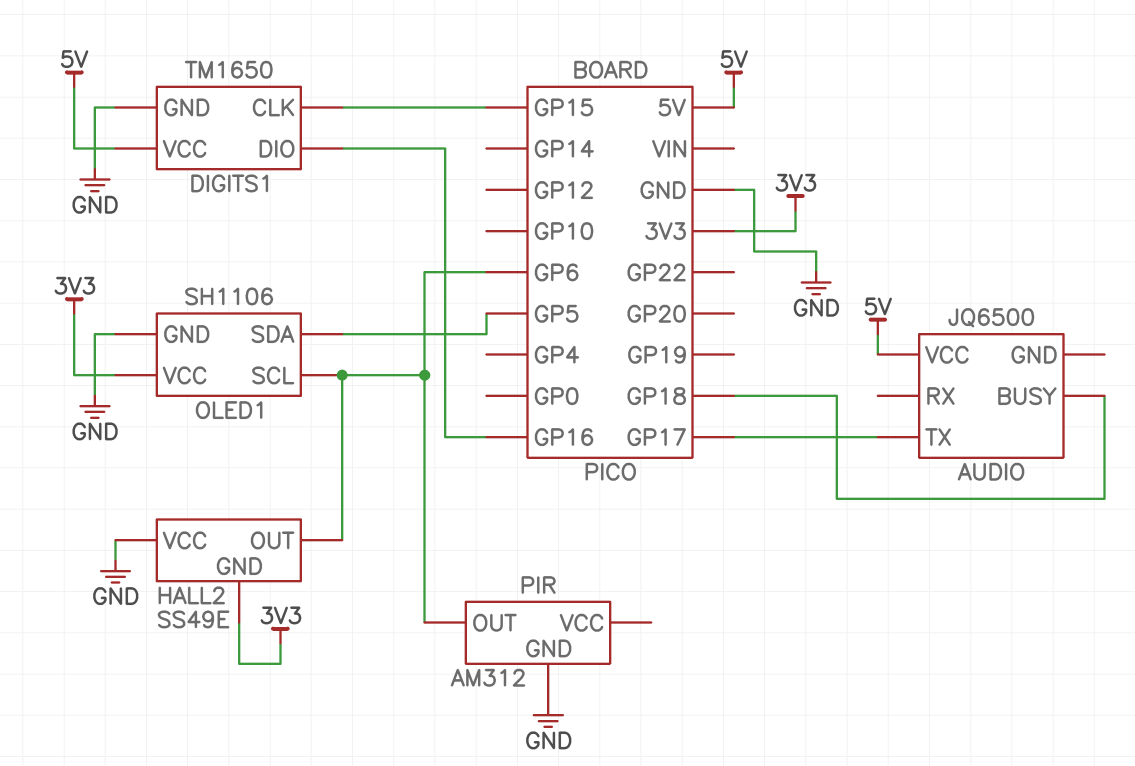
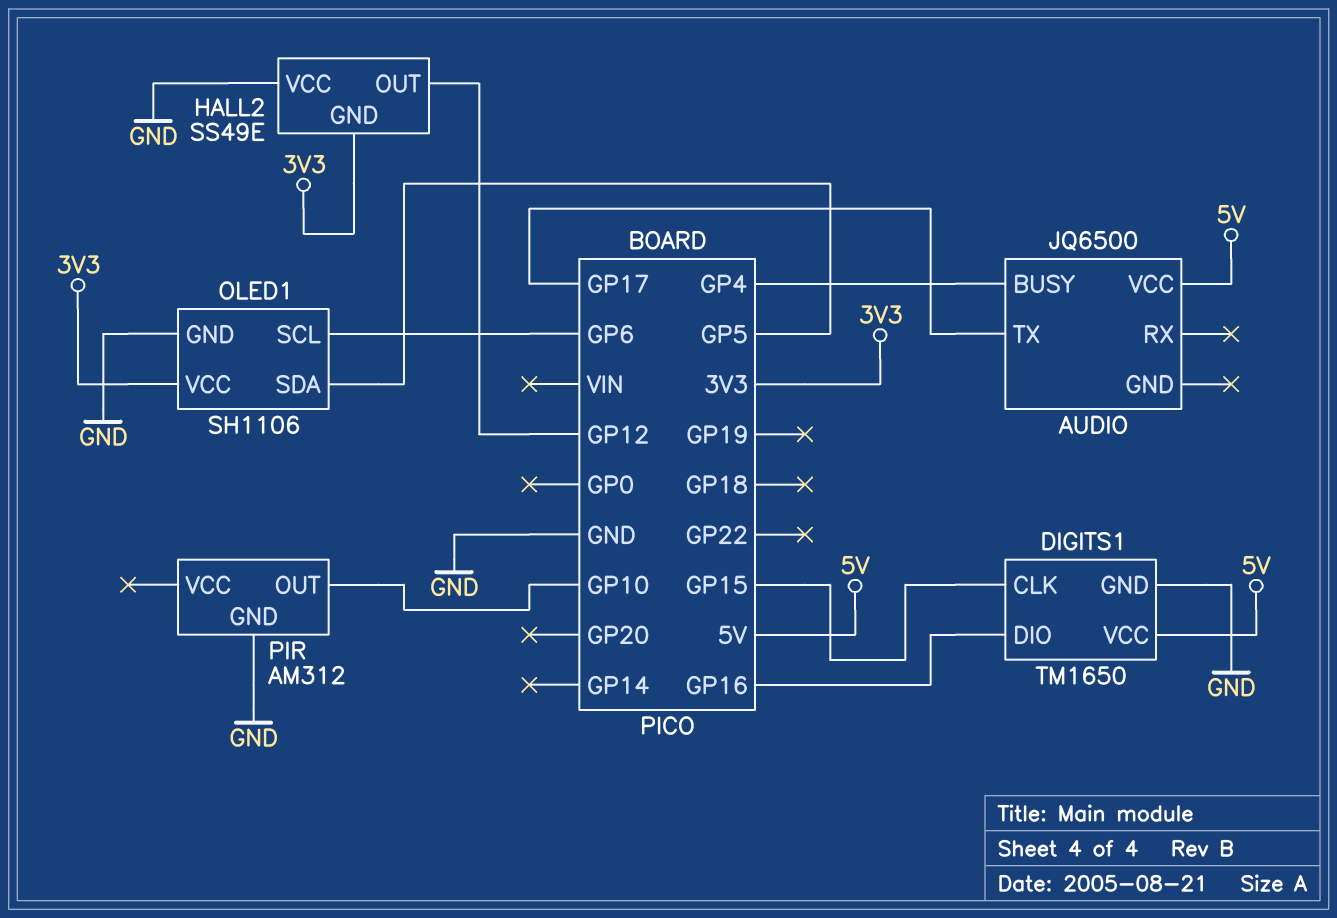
AUDIO pin BUSY: GP18 -> GP4
HALL2 pin OUT: GP6 -> GP12
PIR pin OUT: GP6 -> GP10

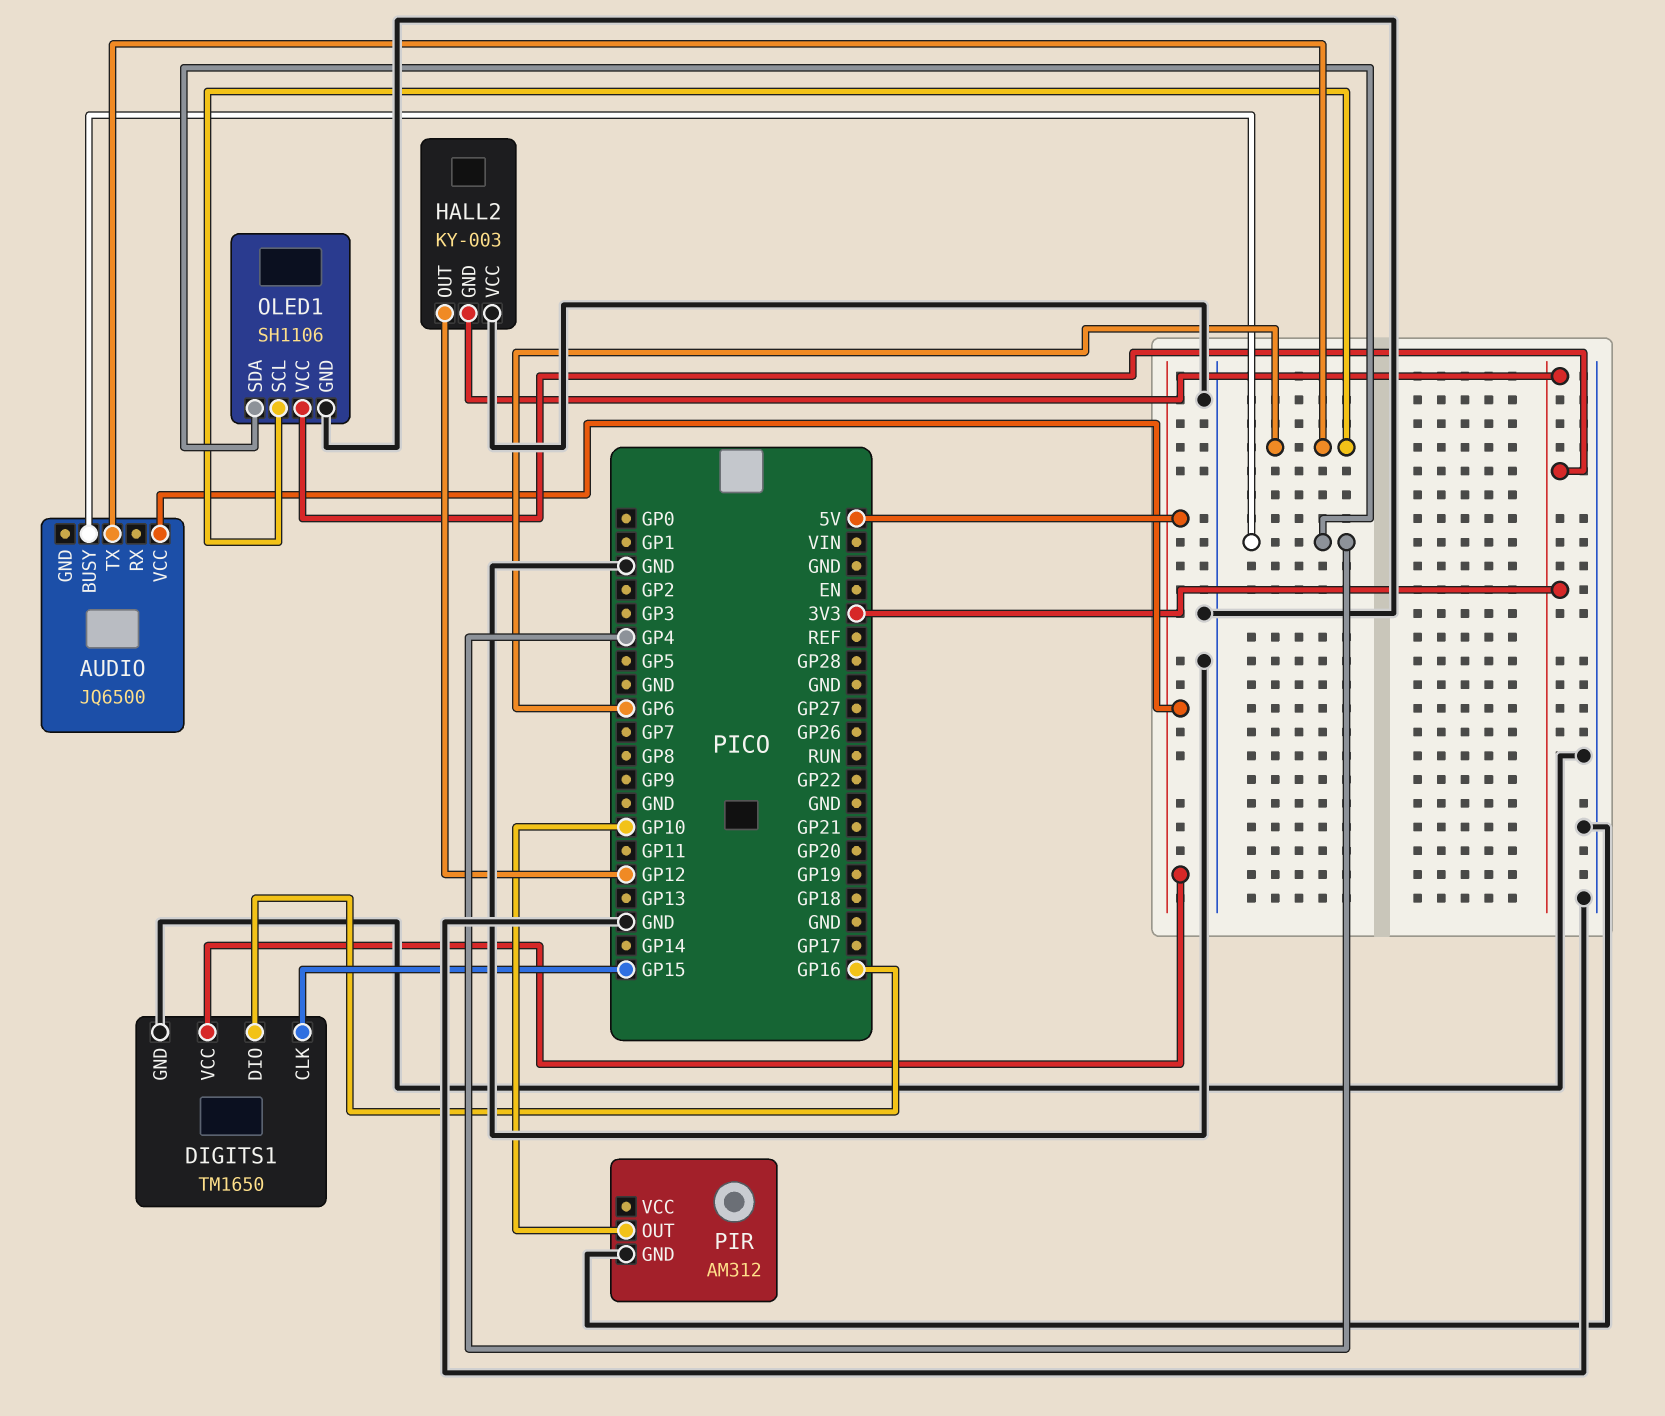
AUDIO pin TX: GP17 -> GP6
HALL2: SS49E -> KY-003
OLED1 pin SDA: GP5 -> GP4

